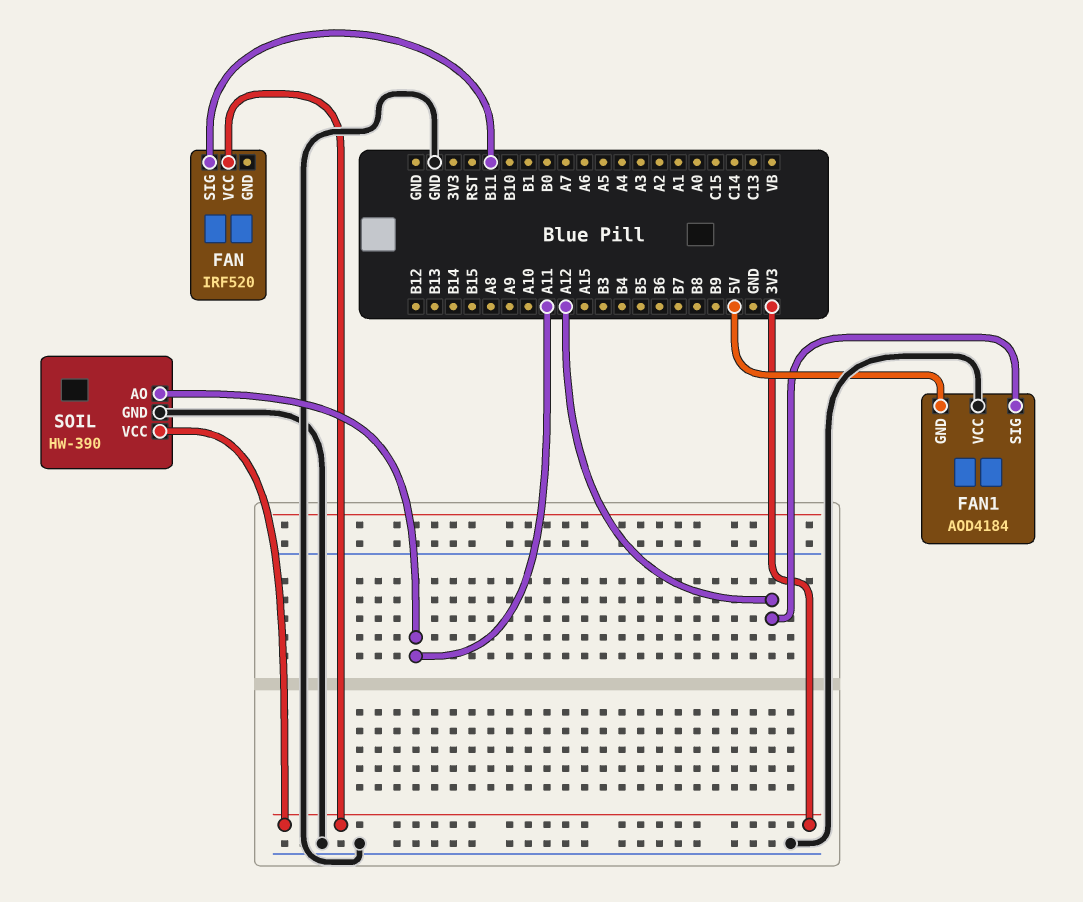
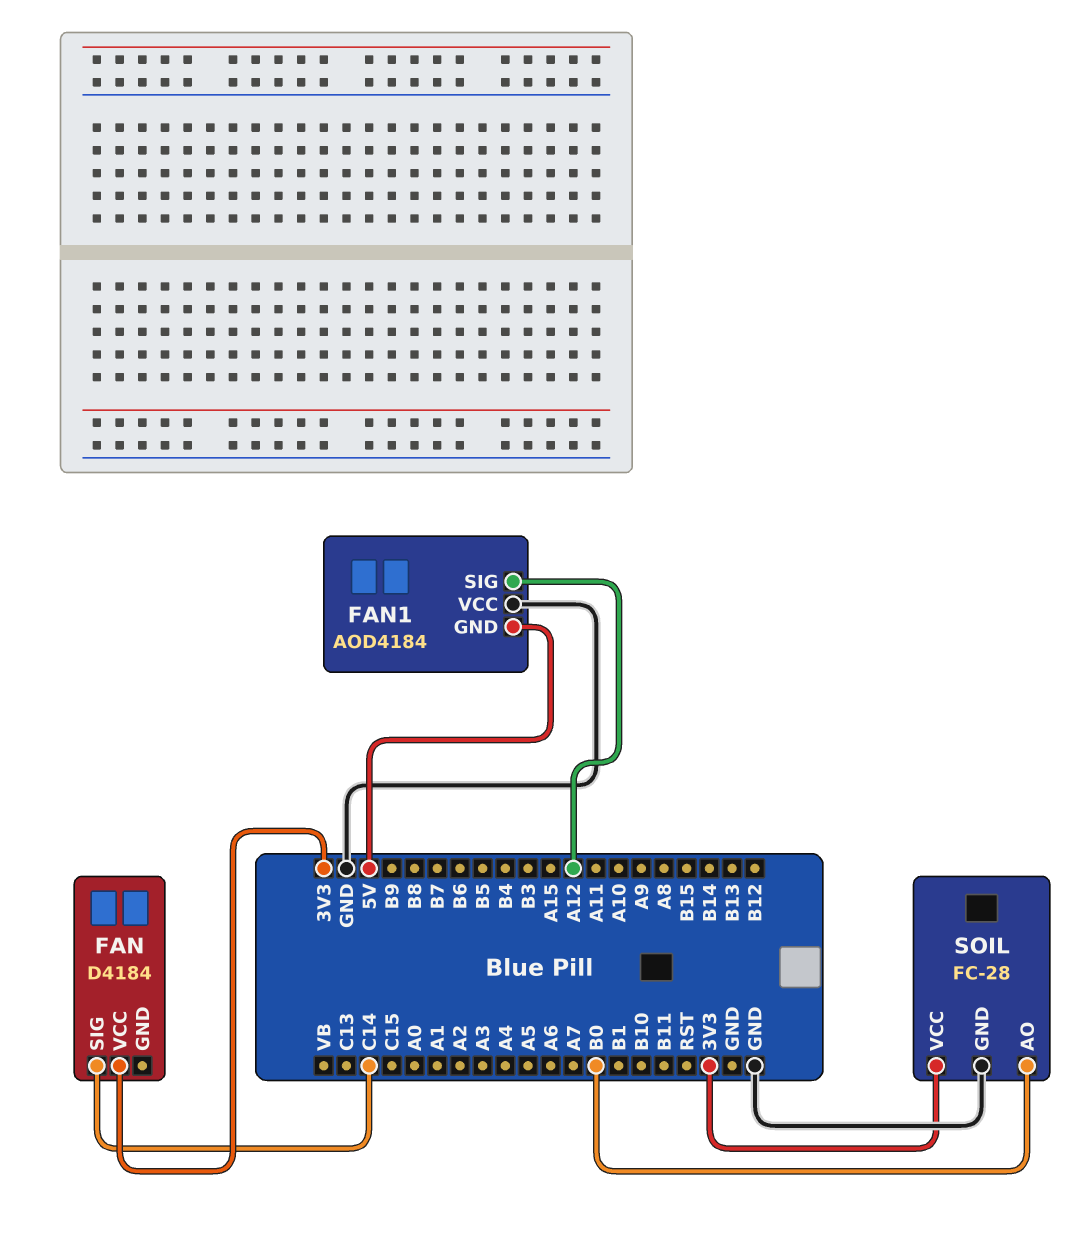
FAN: IRF520 -> D4184
FAN pin SIG: B11 -> C14
SOIL: HW-390 -> FC-28
SOIL pin AO: A11 -> B0

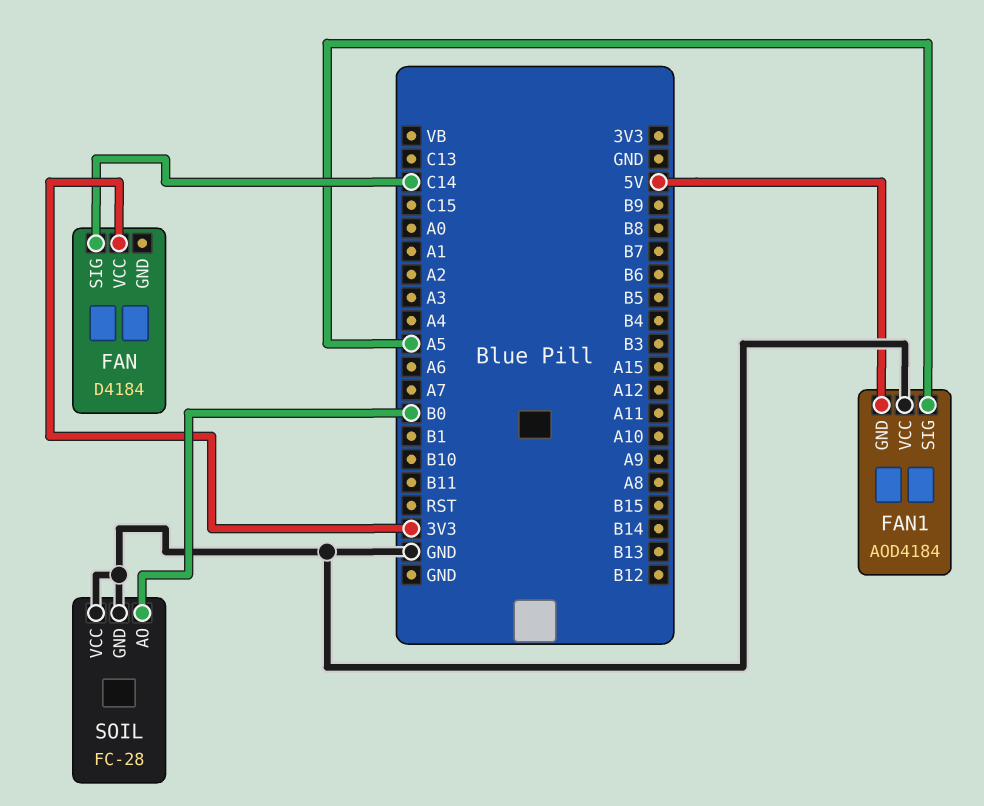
FAN1 pin SIG: A12 -> A5
SOIL pin VCC: 3V3 -> GND

